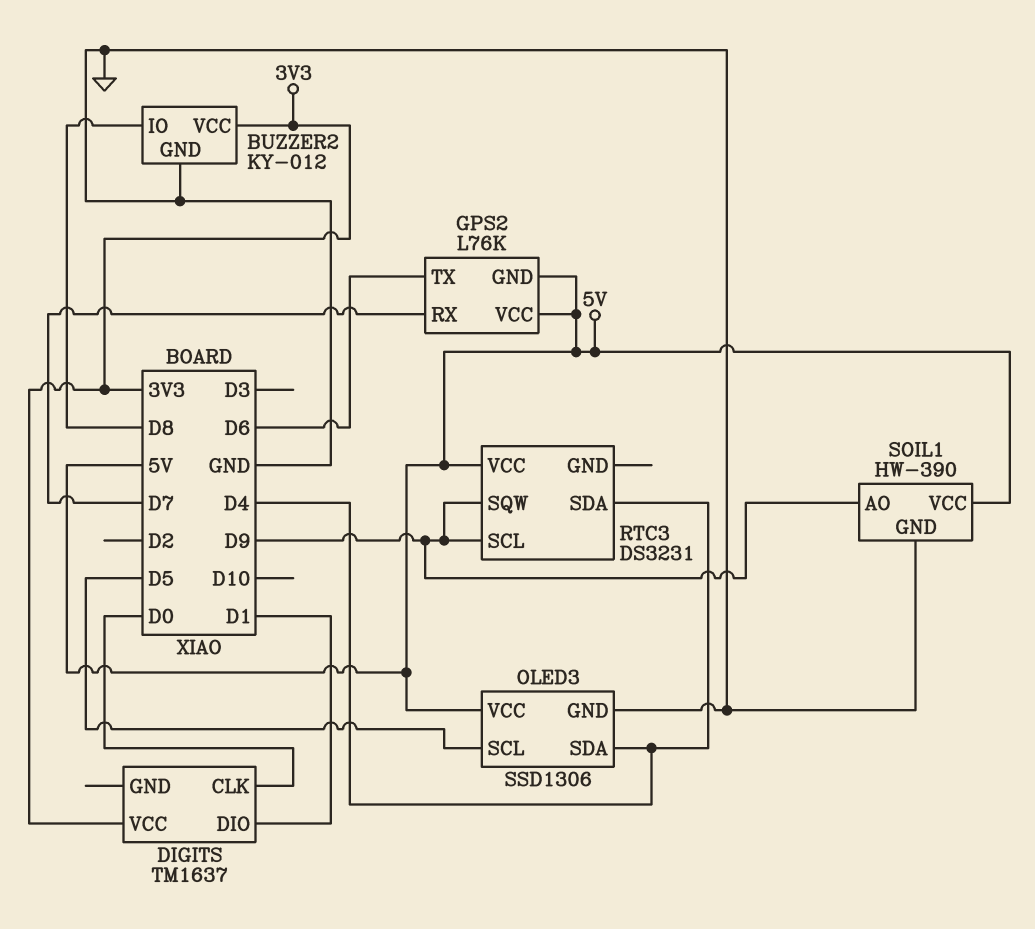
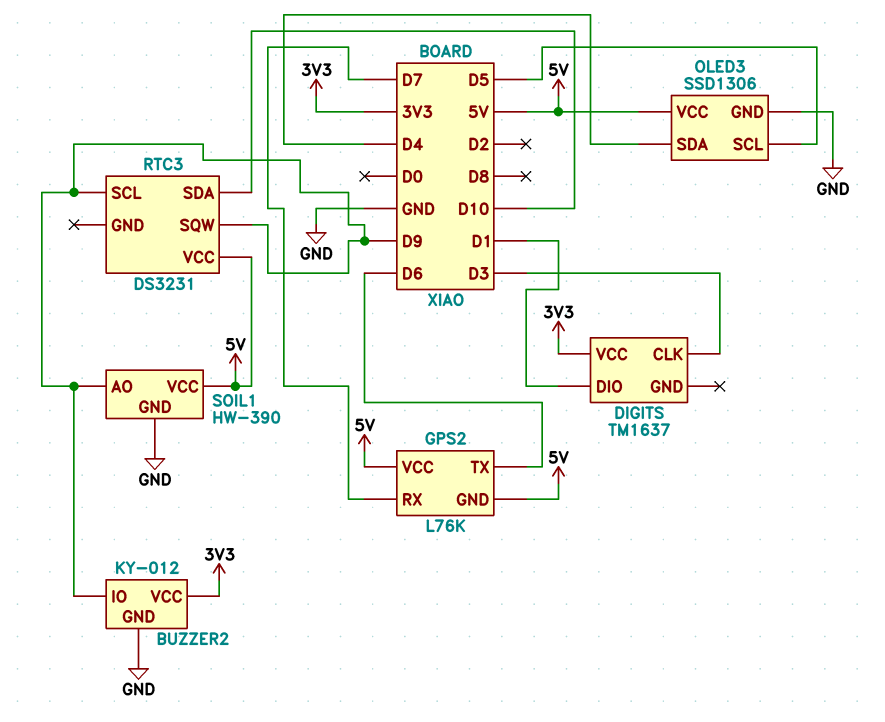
BUZZER2 pin IO: D8 -> D9
DIGITS pin CLK: D0 -> D3
RTC3 pin SDA: D4 -> D10

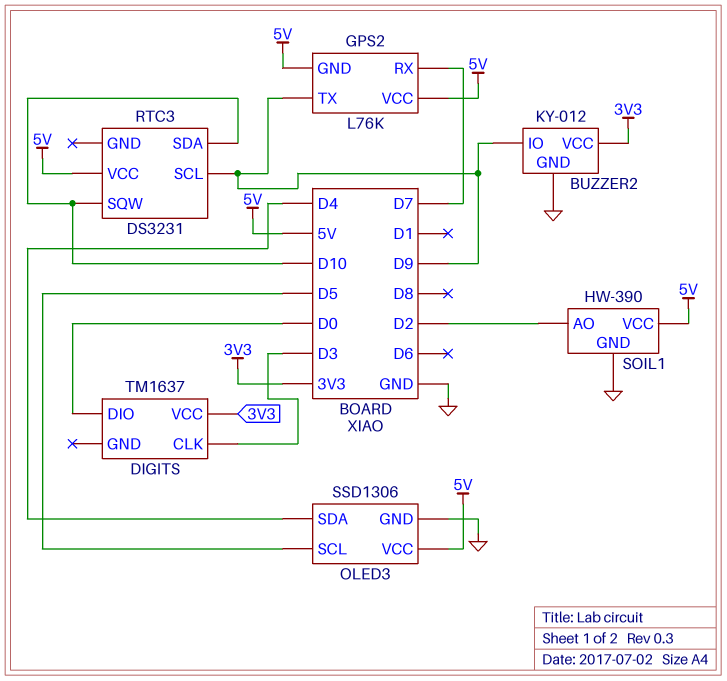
DIGITS pin DIO: D1 -> D0
GPS2 pin TX: D6 -> D9
RTC3 pin SQW: D9 -> D10
SOIL1 pin AO: D9 -> D2

